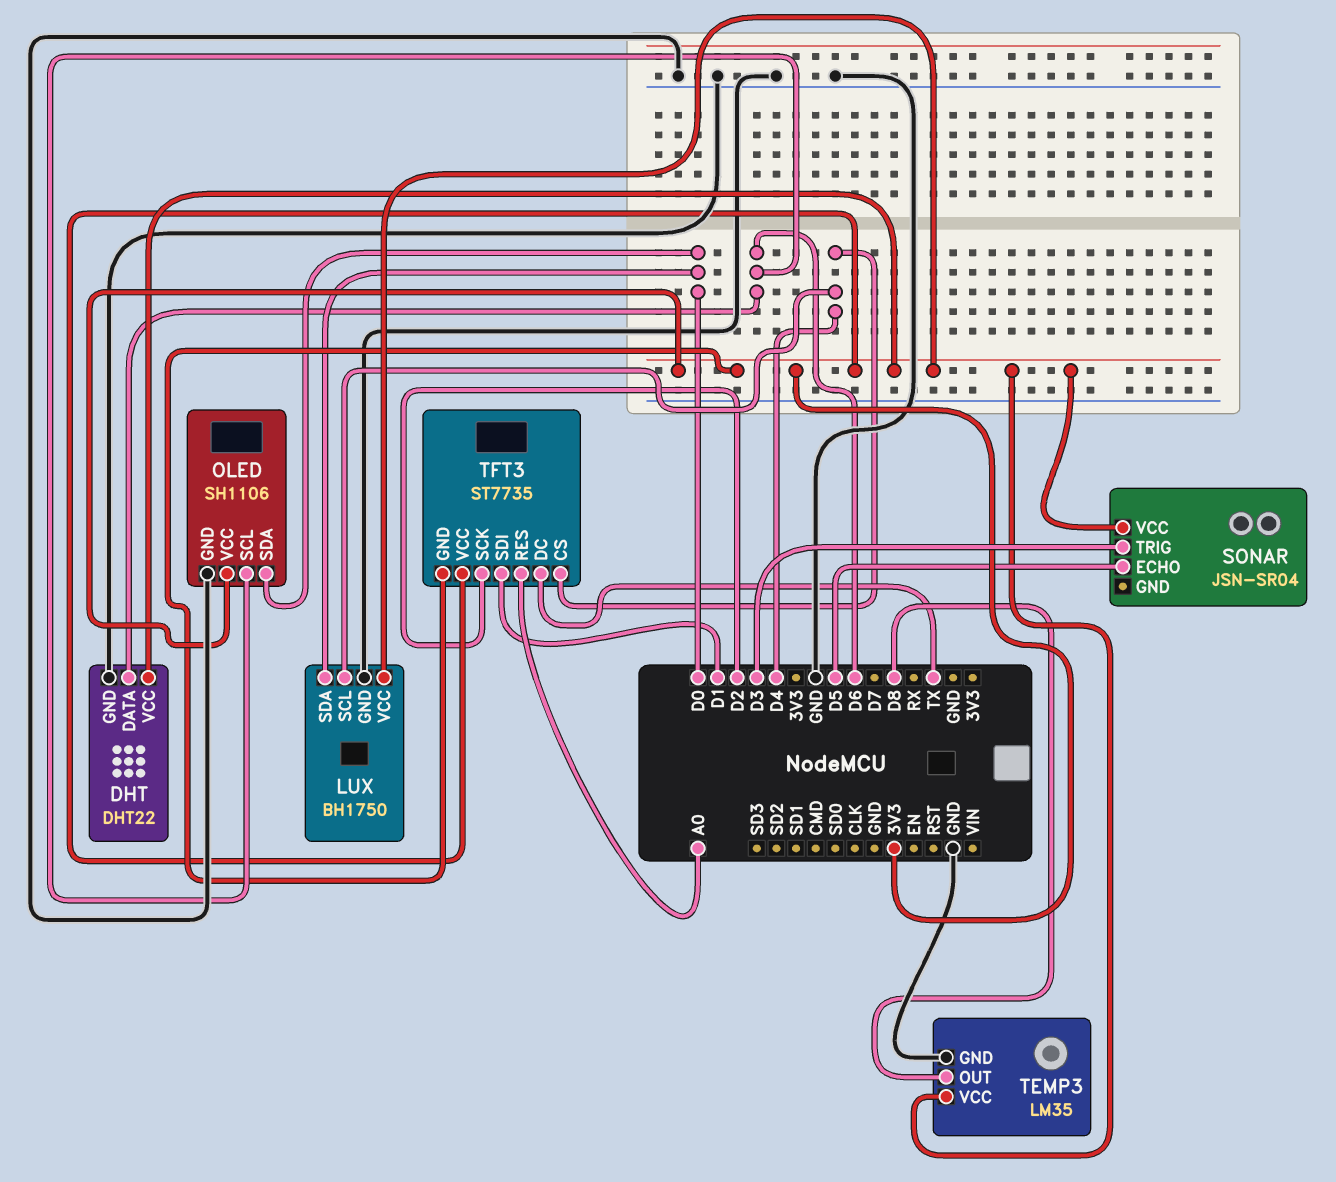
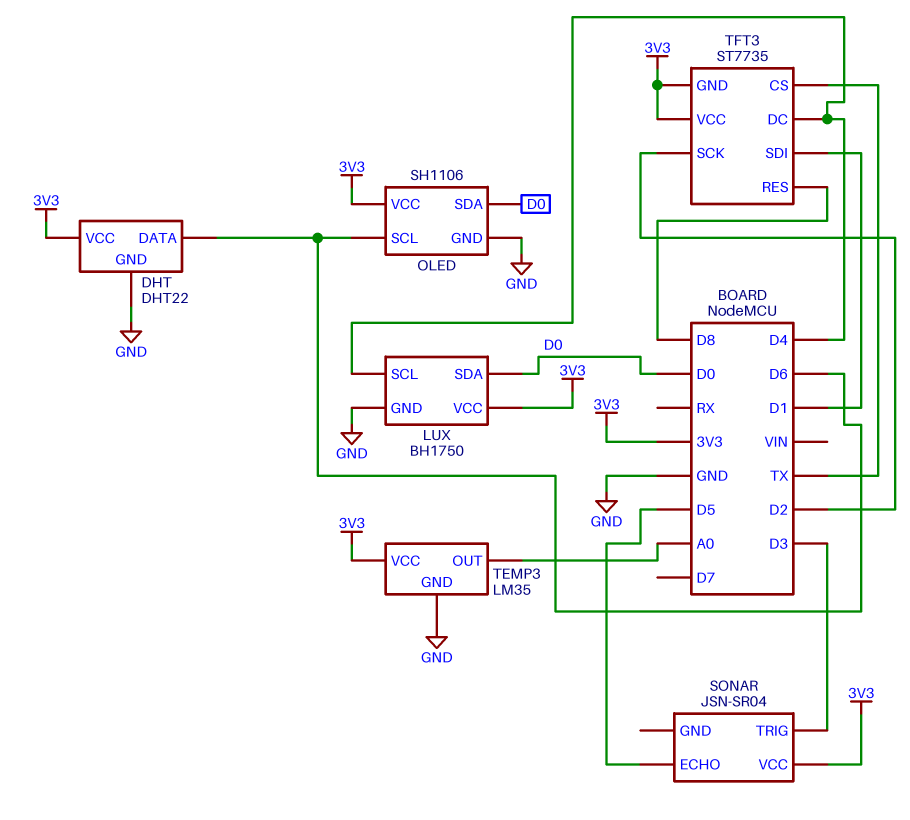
TEMP3 pin OUT: D8 -> A0
TFT3 pin CS: D4 -> TX
TFT3 pin DC: TX -> D4
TFT3 pin RES: A0 -> D8

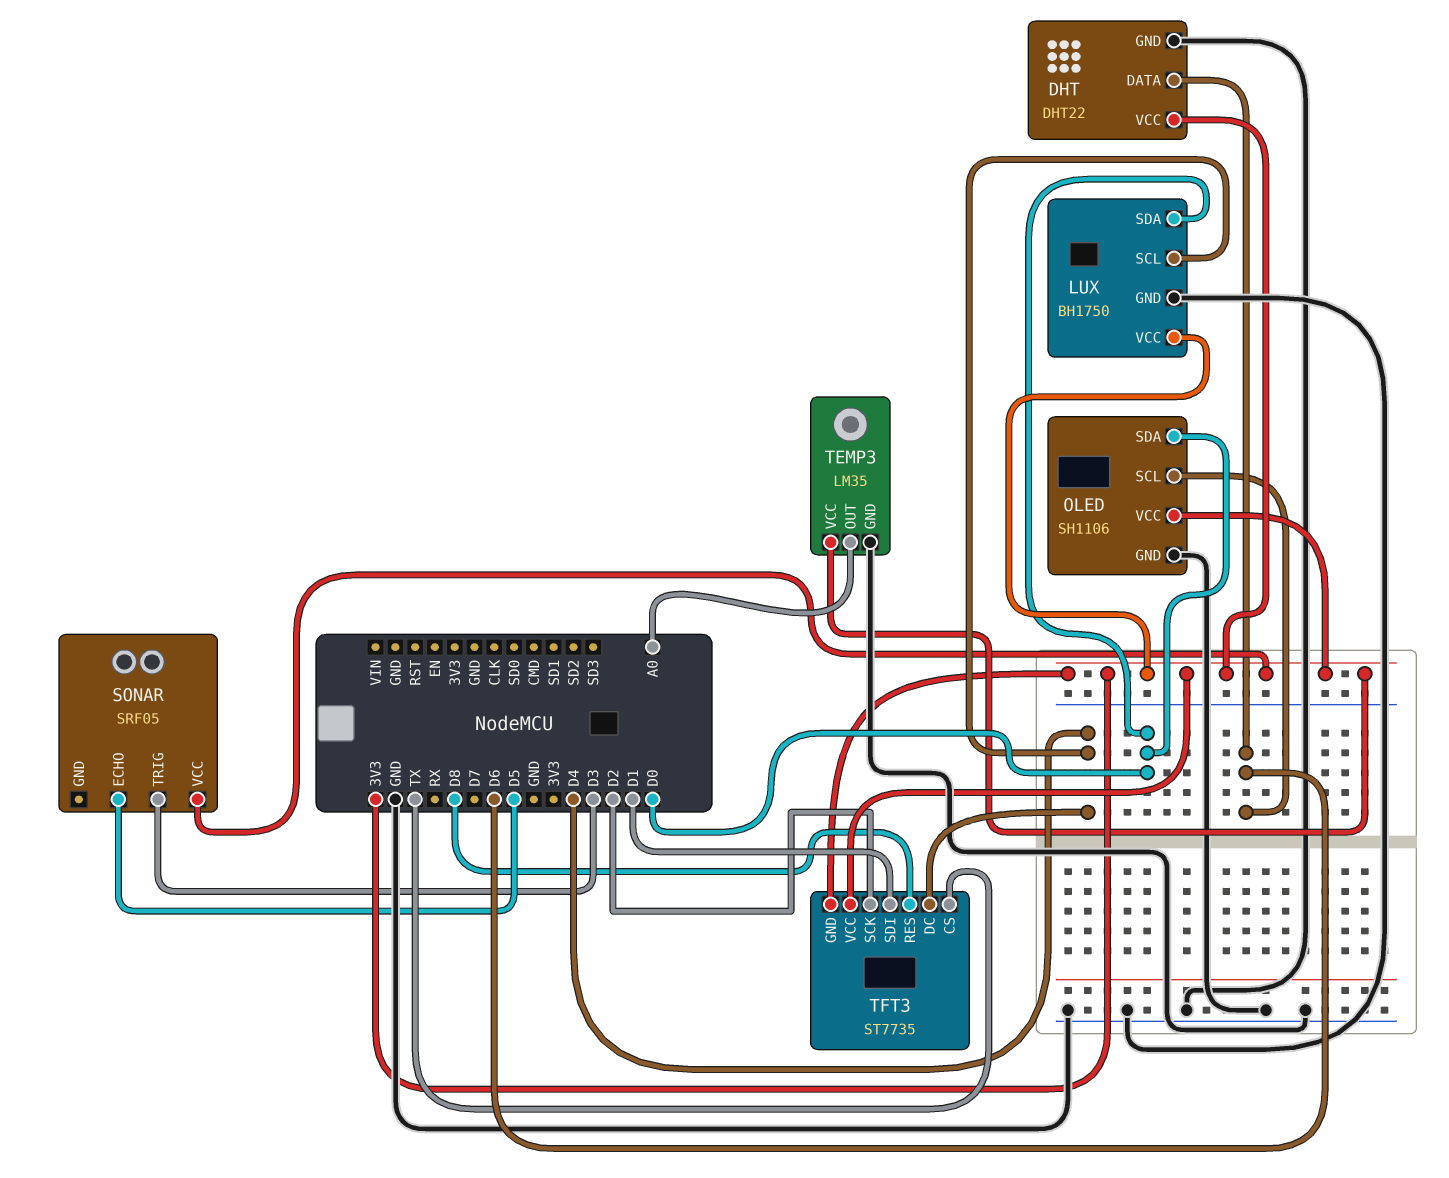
SONAR: JSN-SR04 -> SRF05

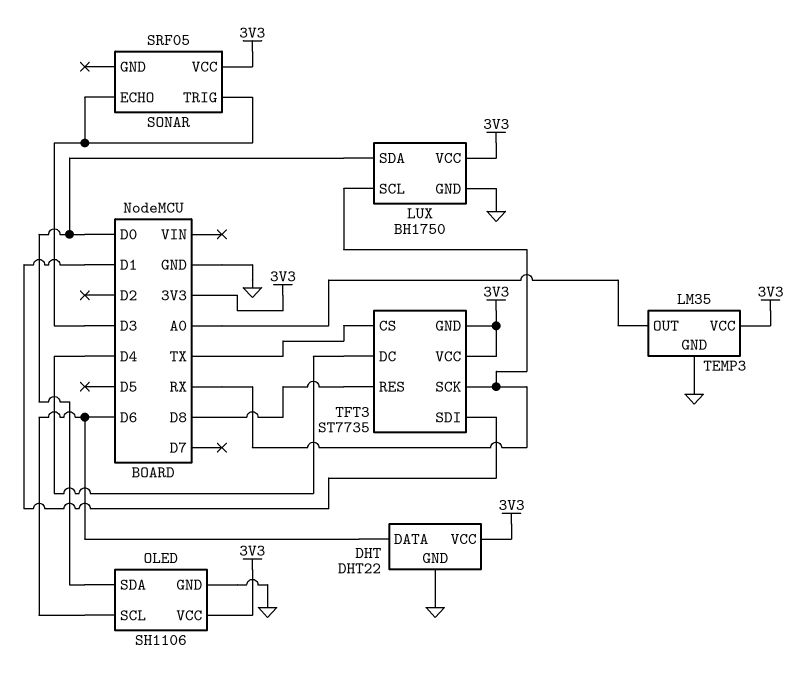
LUX pin SCL: D4 -> RX
SONAR pin ECHO: D5 -> D3
TFT3 pin SCK: D2 -> RX

